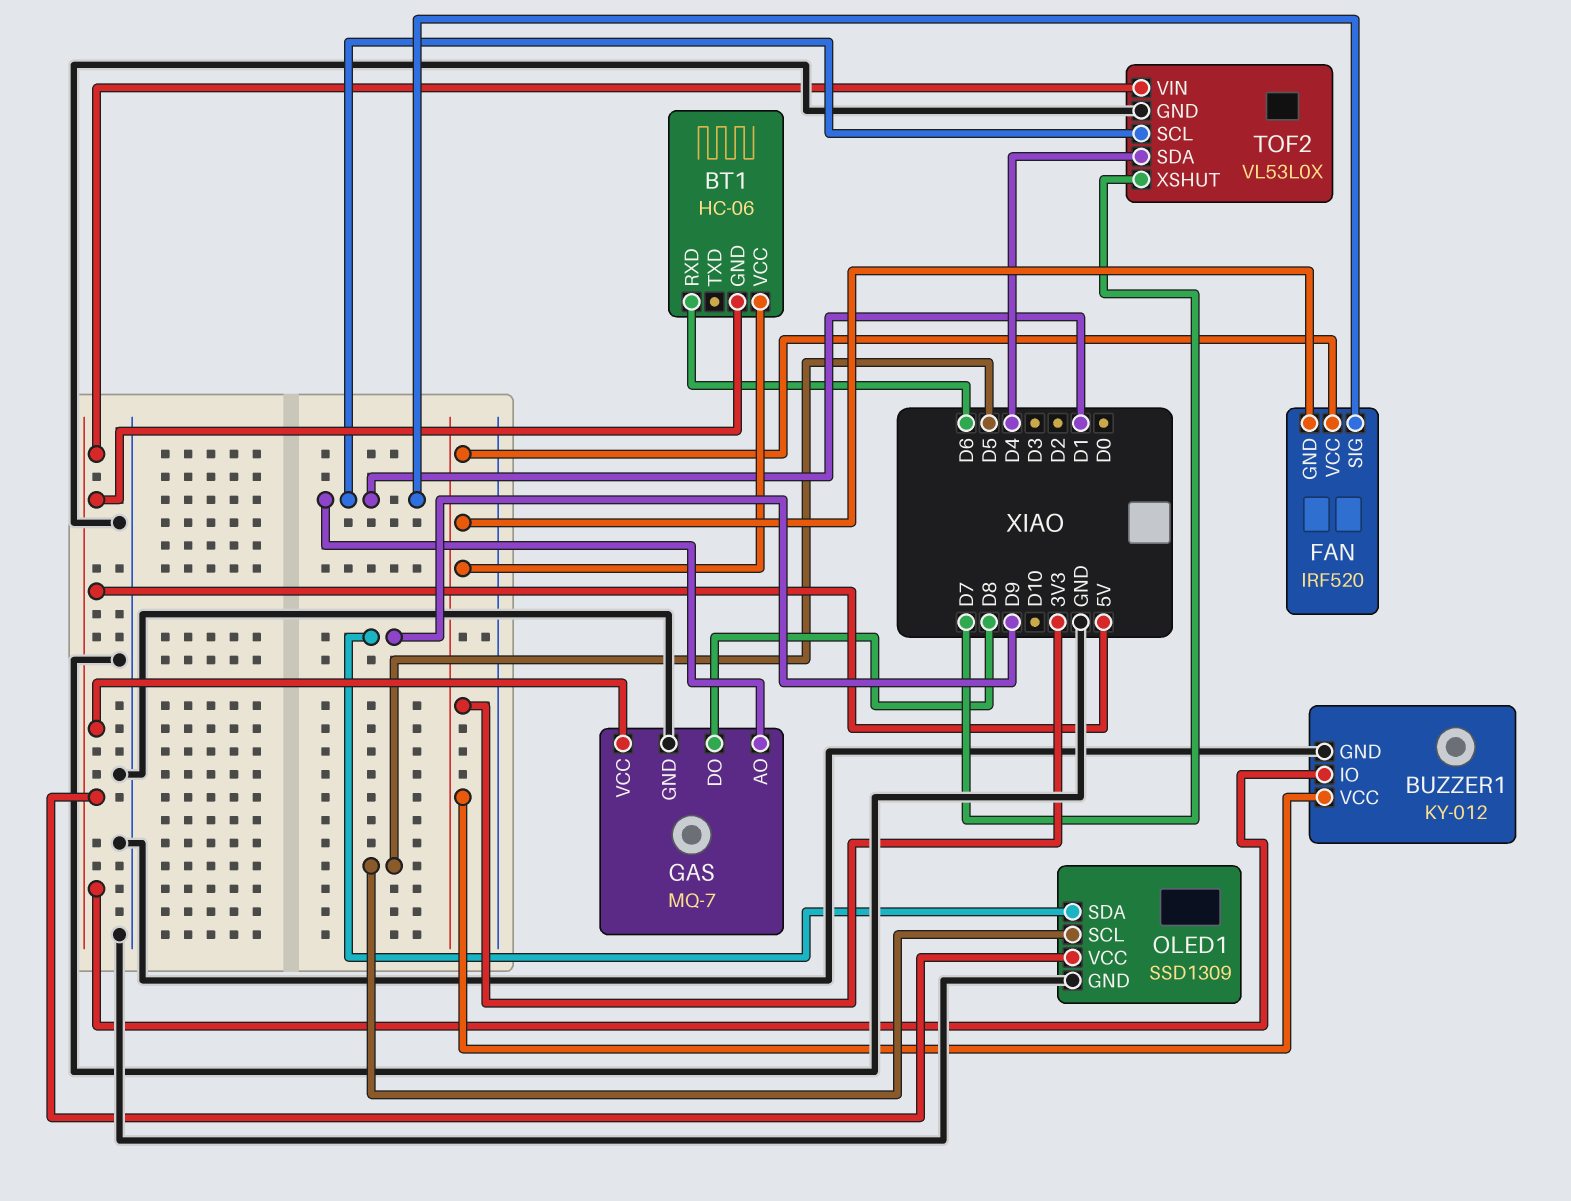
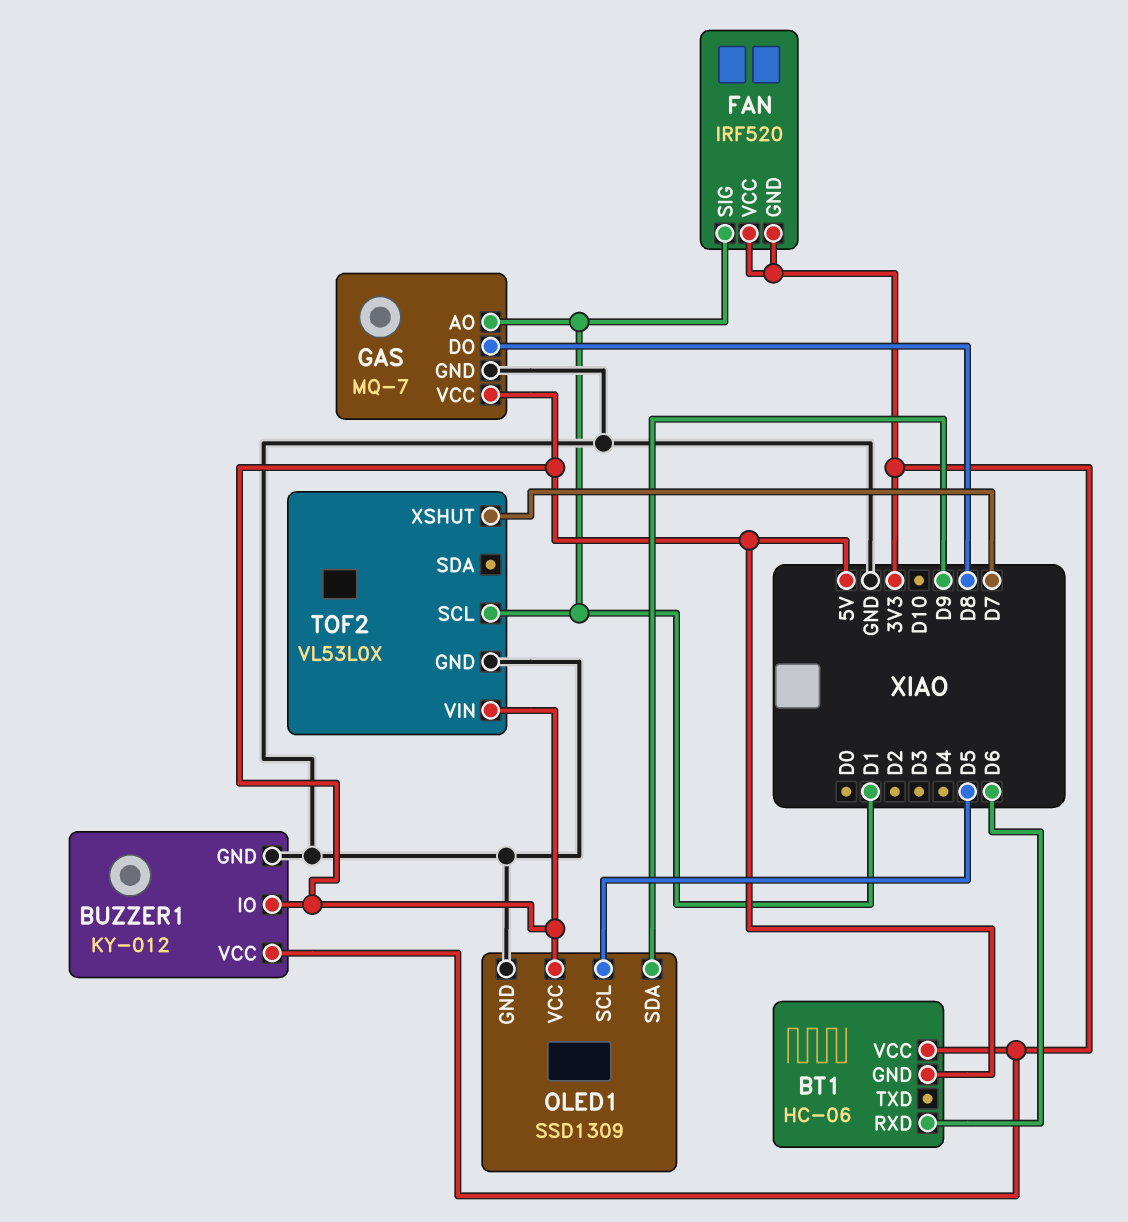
TOF2 pin SDA: D4 -> none

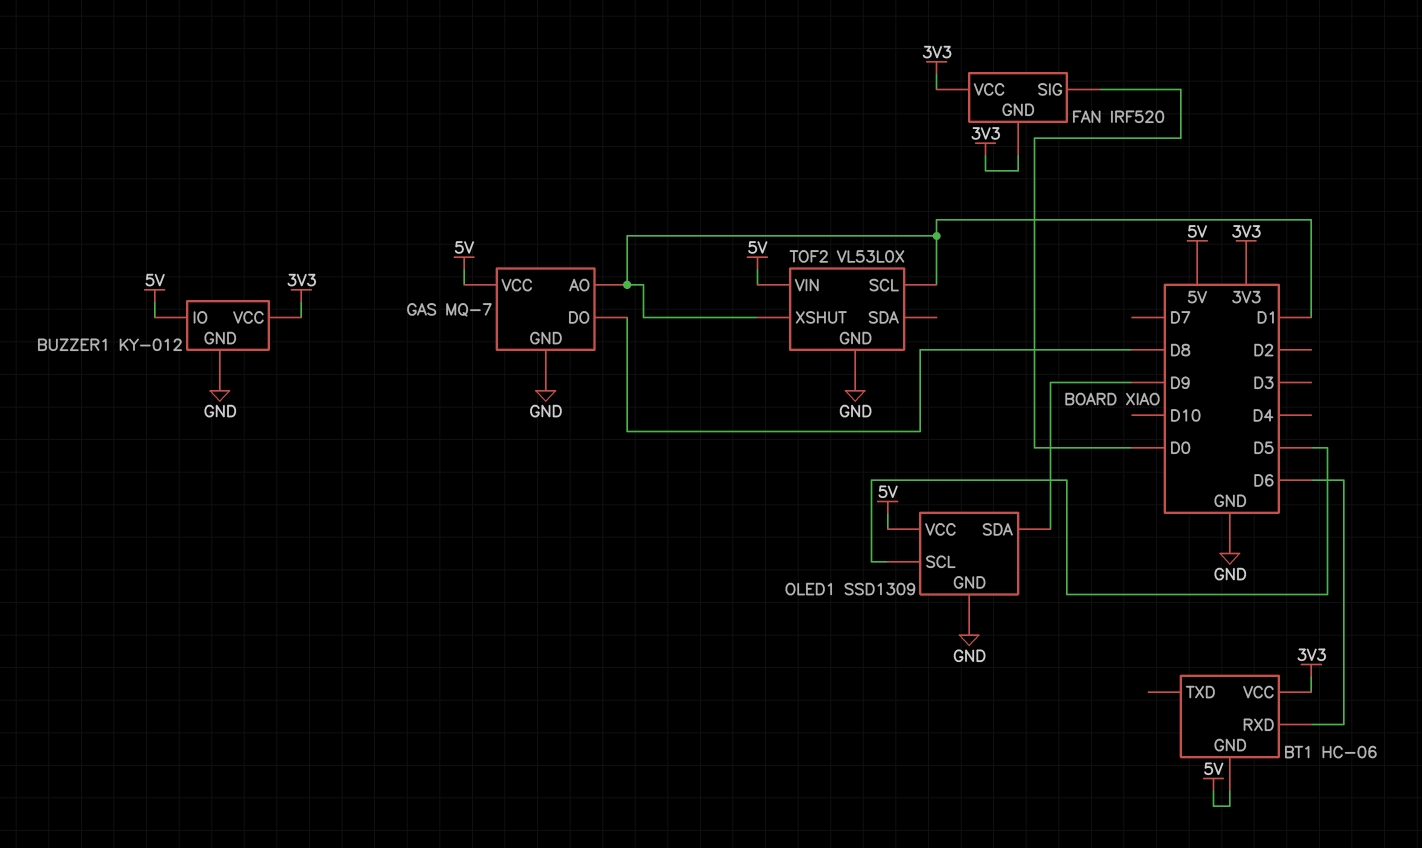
FAN pin SIG: D1 -> D0
TOF2 pin XSHUT: D7 -> D1

